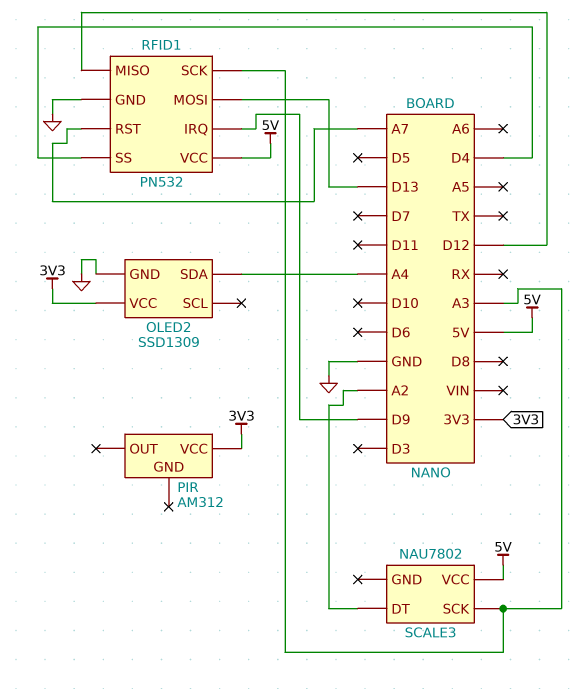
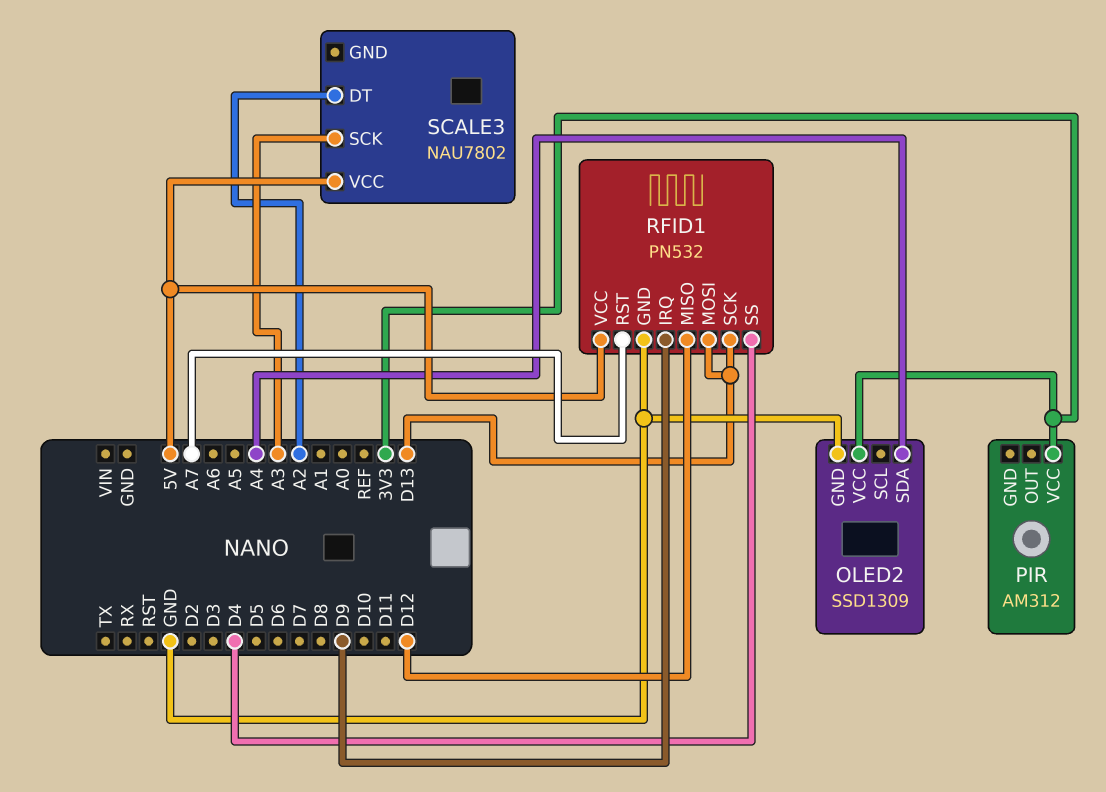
RFID1 pin SCK: A3 -> D13

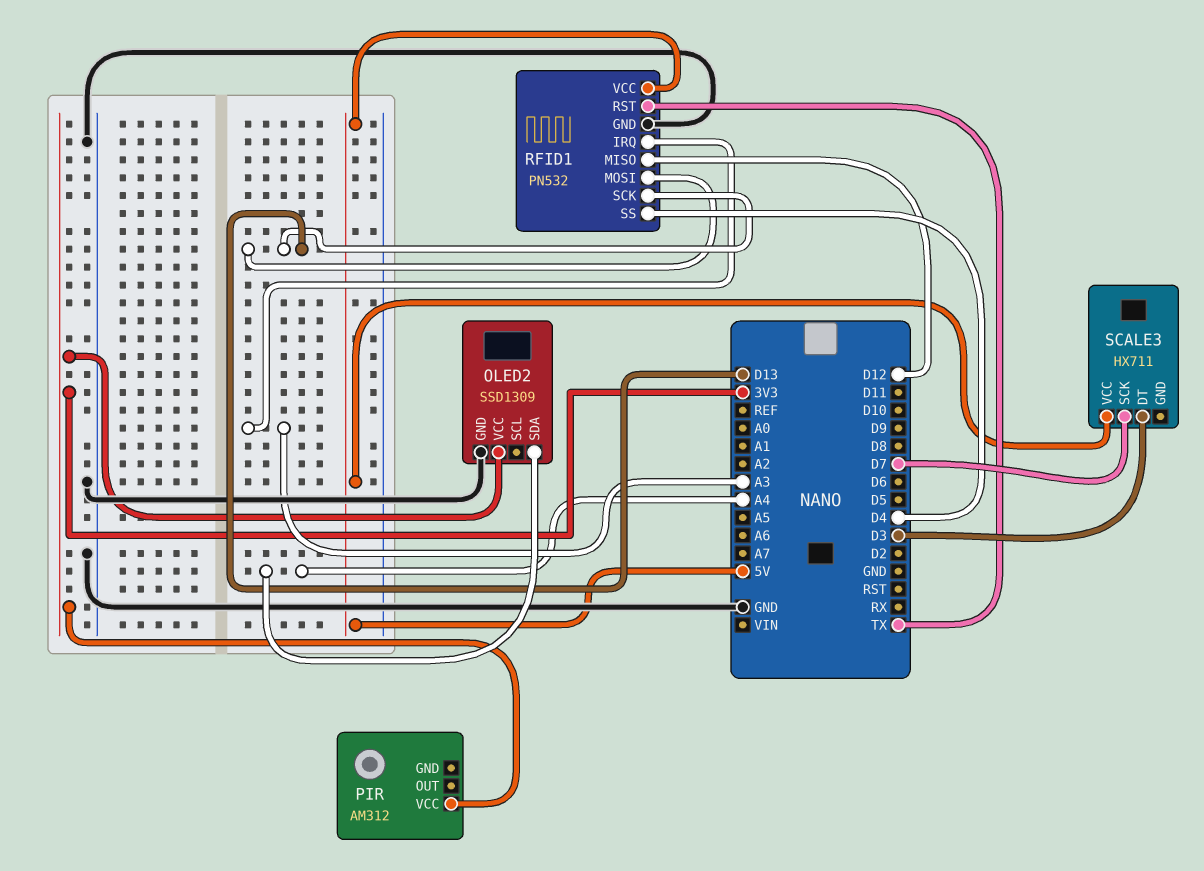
RFID1 pin IRQ: D9 -> A3
RFID1 pin RST: A7 -> TX
SCALE3: NAU7802 -> HX711
SCALE3 pin DT: A2 -> D3
SCALE3 pin SCK: A3 -> D7

